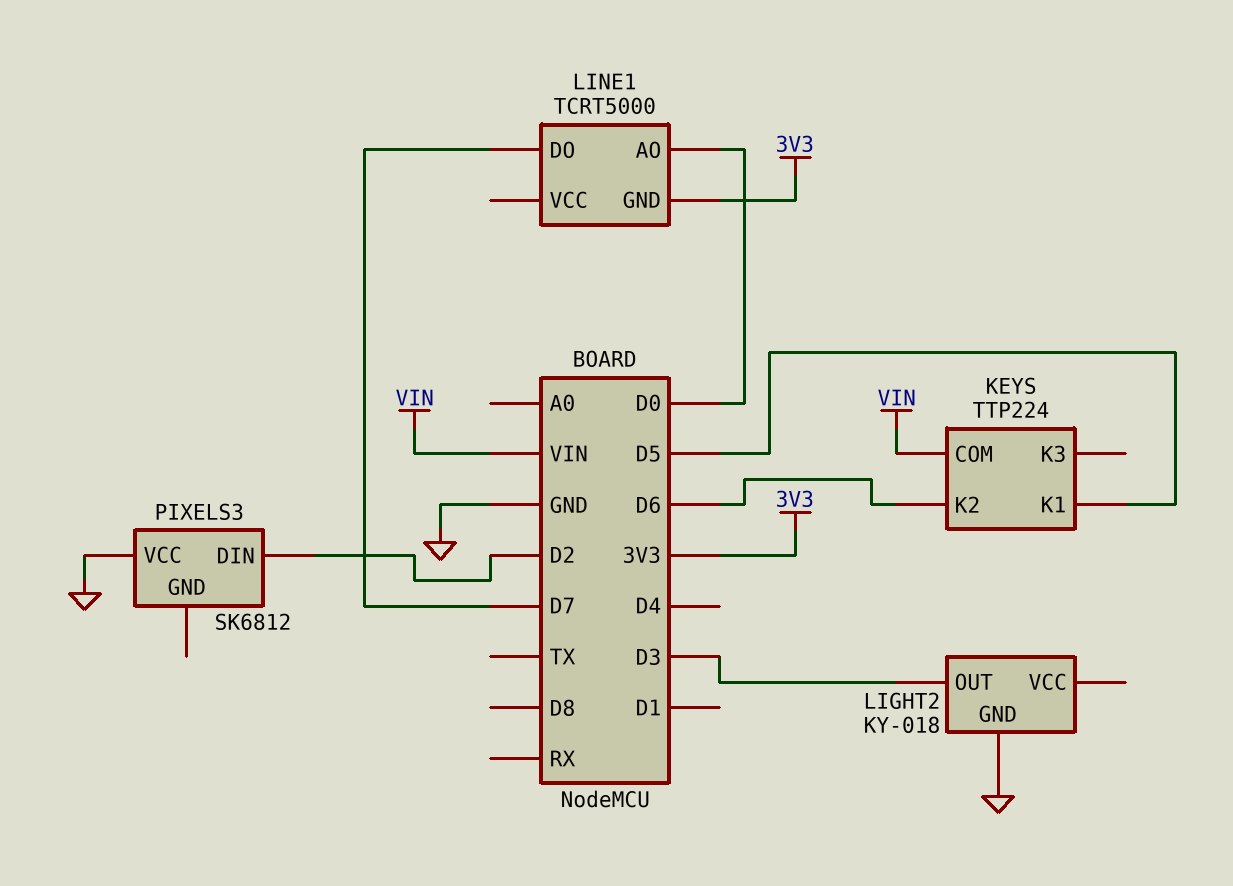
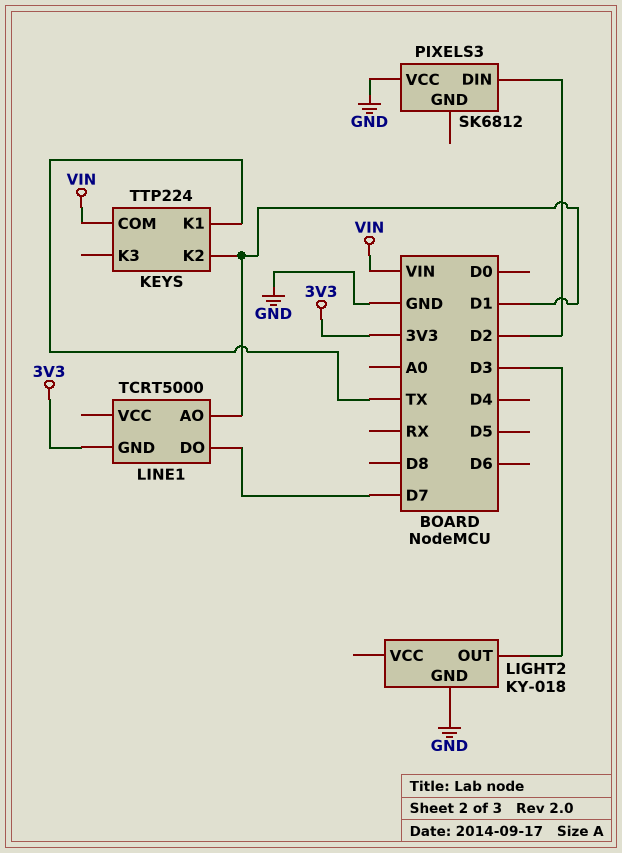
KEYS pin K1: D5 -> TX
KEYS pin K2: D6 -> D1
LINE1 pin AO: D0 -> D1

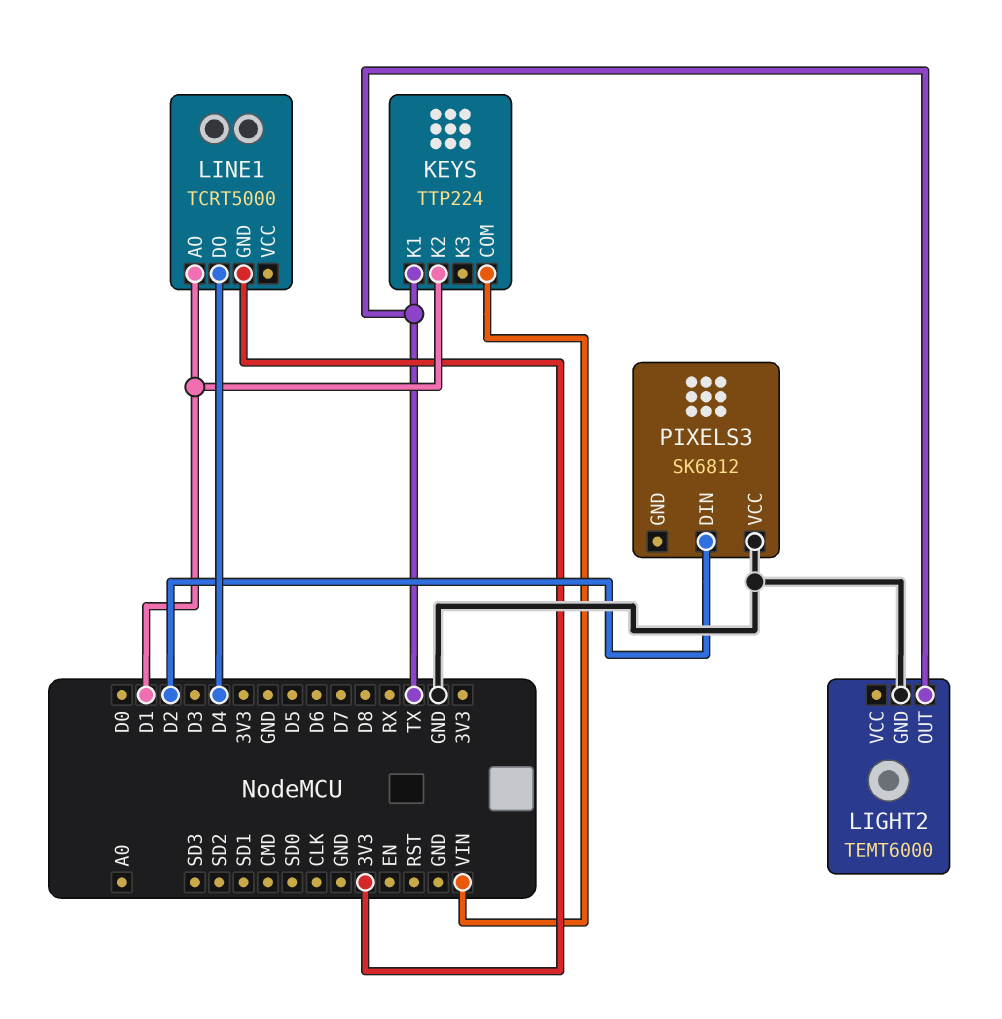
LIGHT2: KY-018 -> TEMT6000
LIGHT2 pin OUT: D3 -> TX
LINE1 pin DO: D7 -> D4

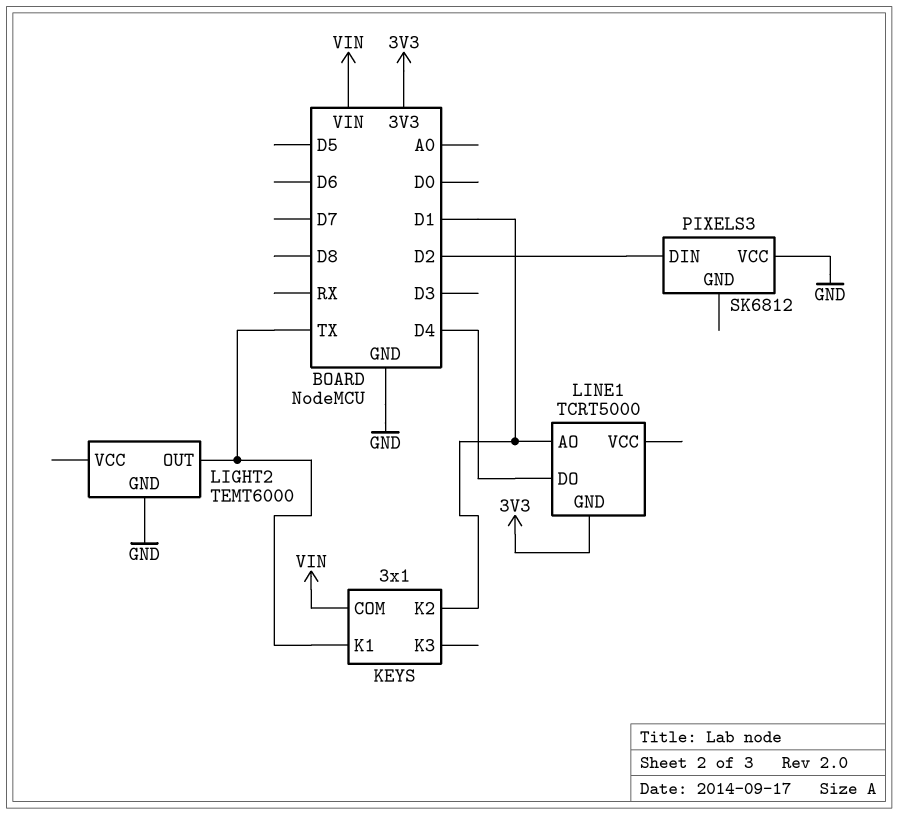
KEYS: TTP224 -> 3x1

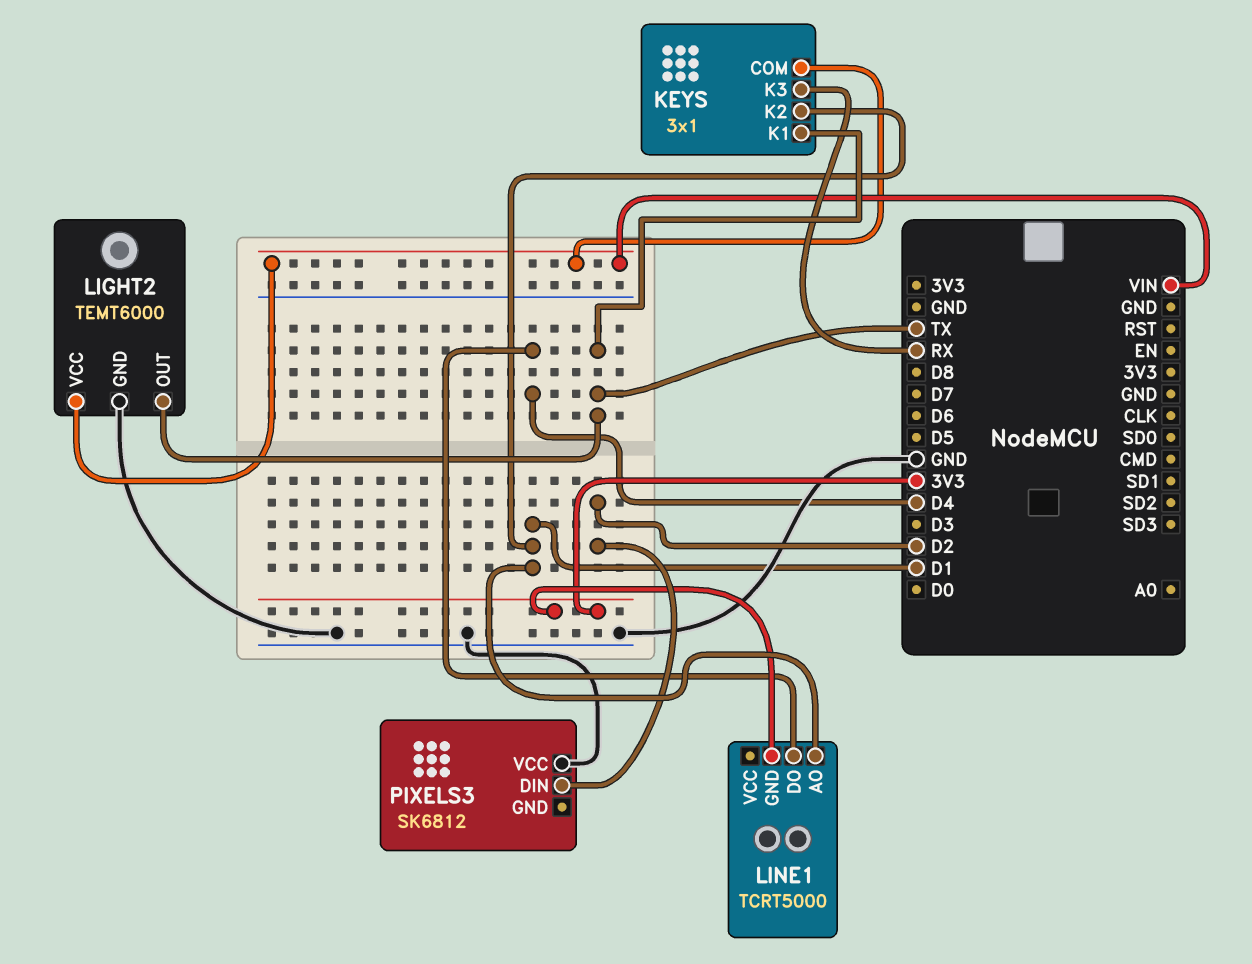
KEYS pin K3: none -> RX
LIGHT2 pin VCC: none -> VIN

